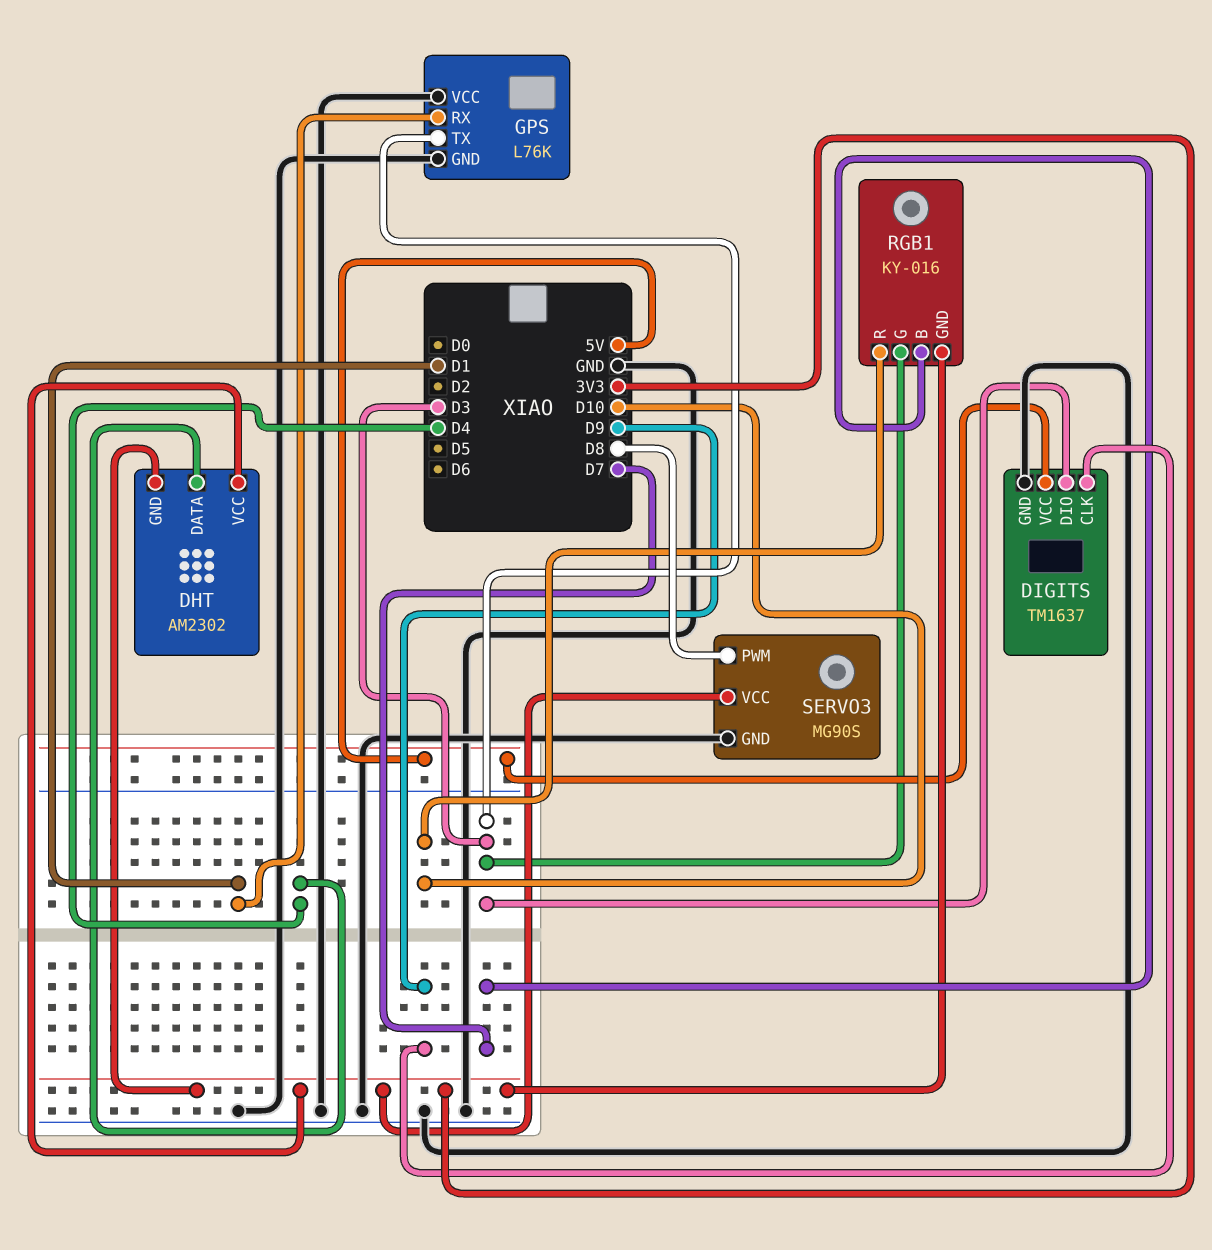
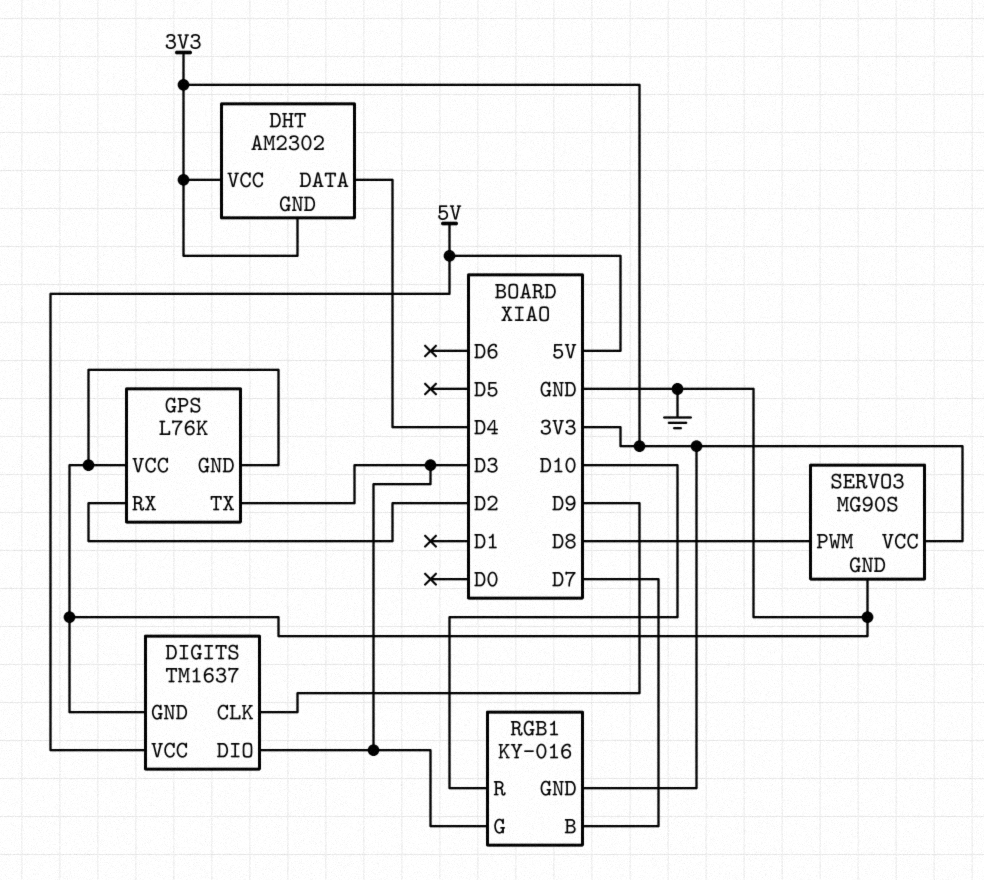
GPS pin RX: D1 -> D2

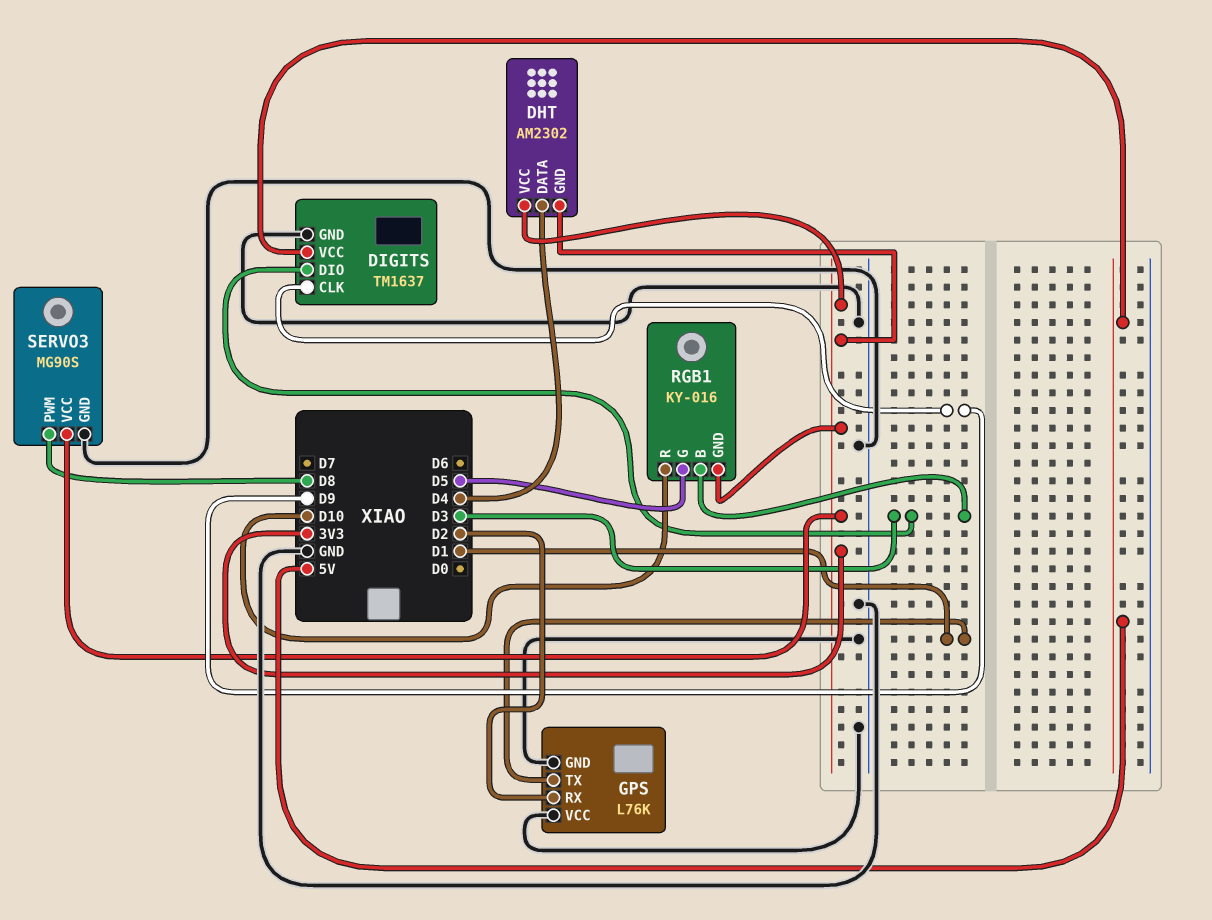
GPS pin TX: D3 -> D1
RGB1 pin B: D7 -> D3
RGB1 pin G: D3 -> D5

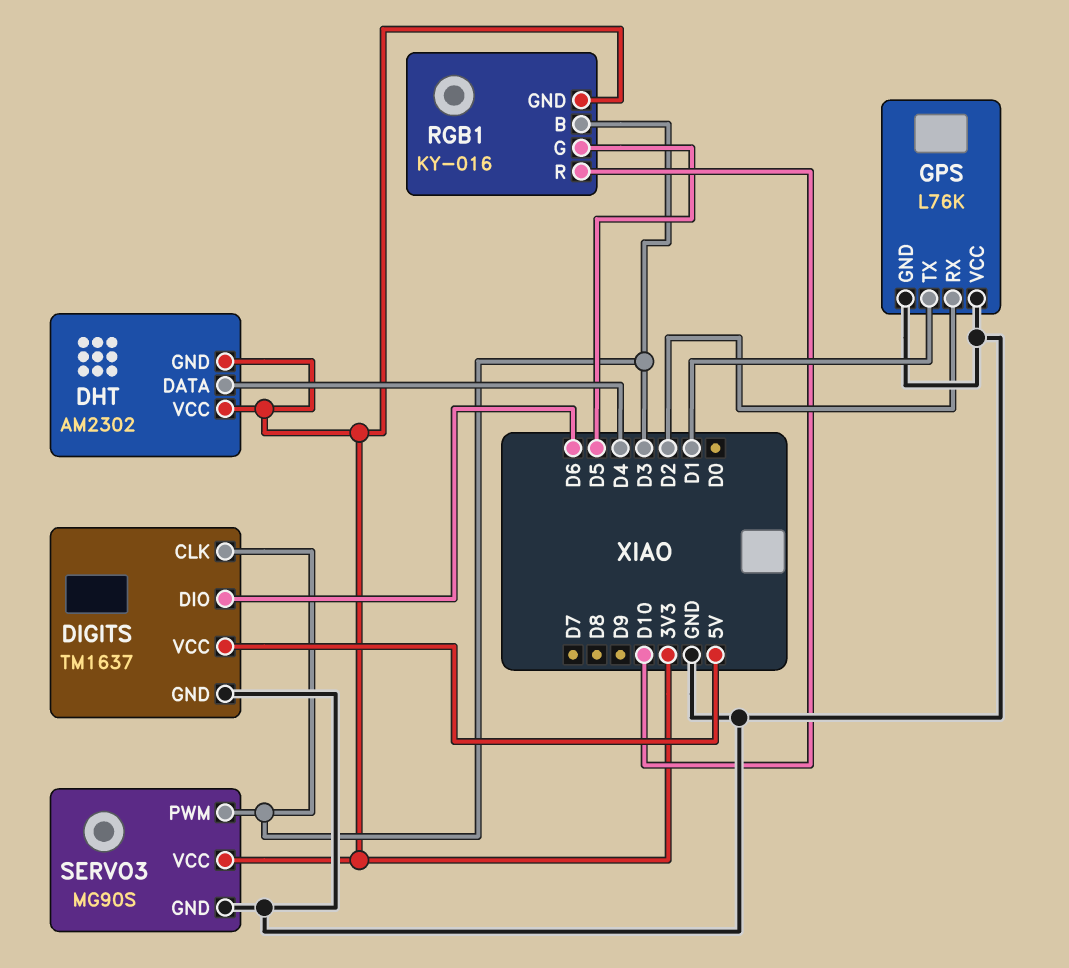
DIGITS pin CLK: D9 -> D3
DIGITS pin DIO: D3 -> D6
SERVO3 pin PWM: D8 -> D3

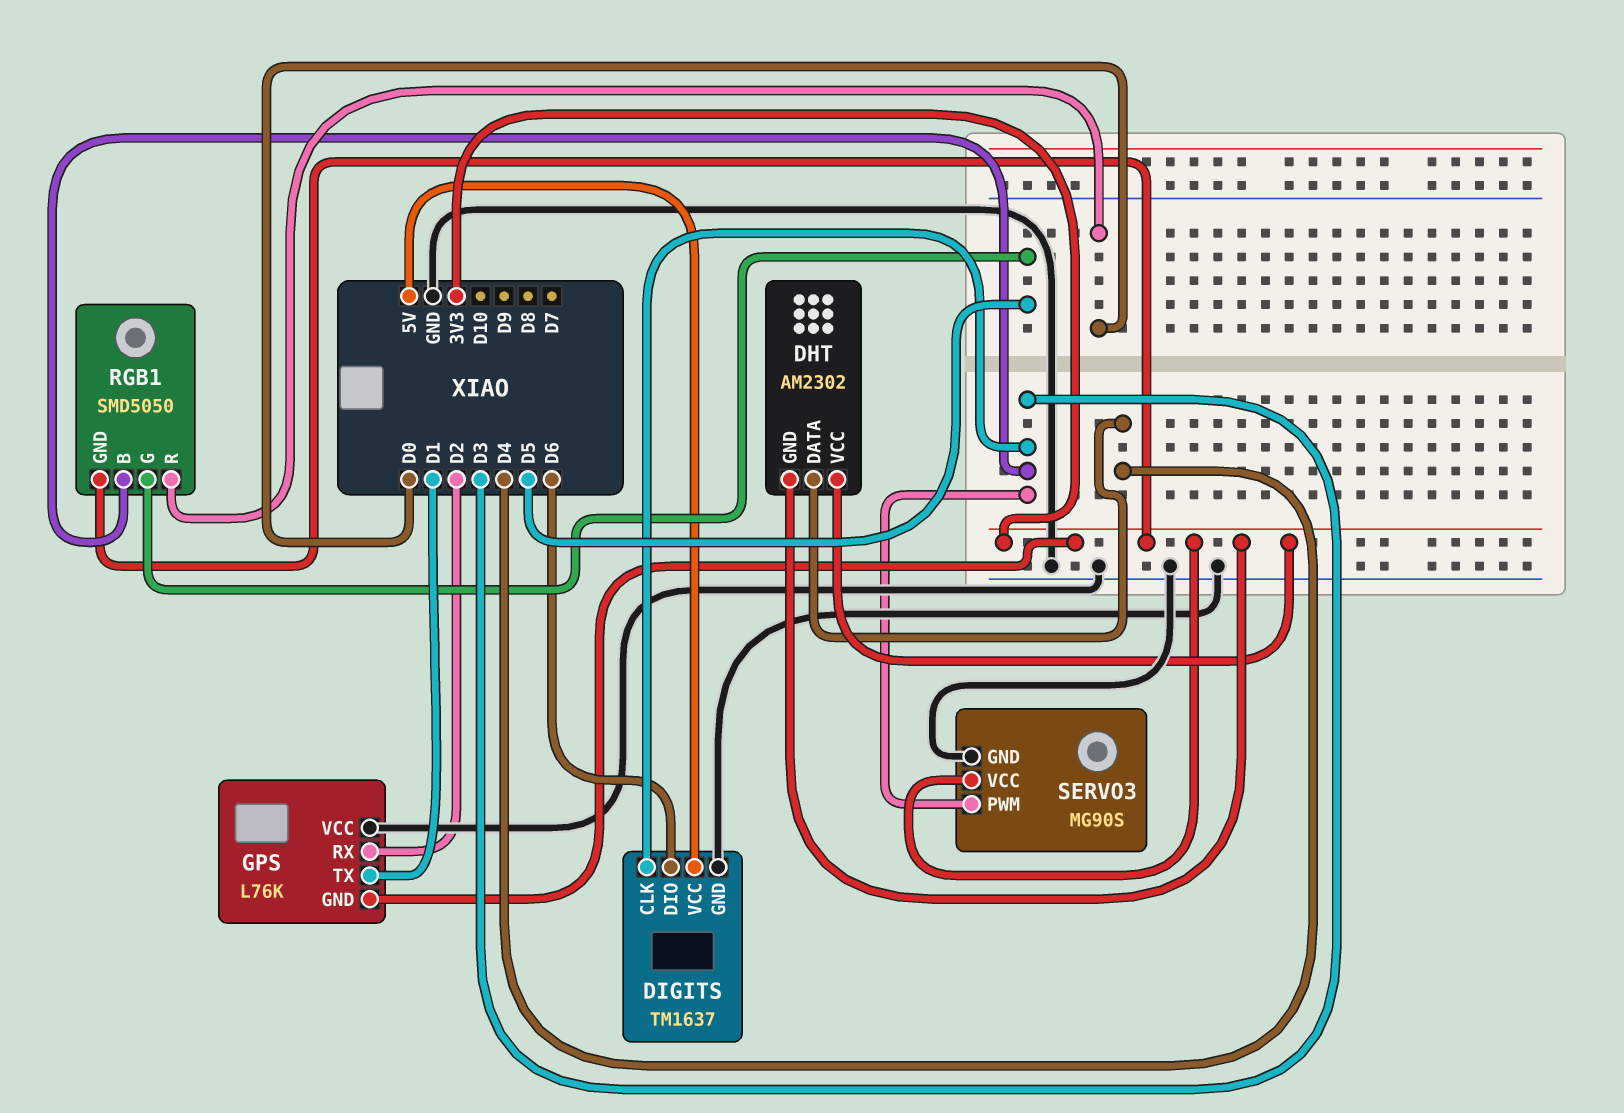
GPS pin GND: GND -> 3V3
RGB1: KY-016 -> SMD5050
RGB1 pin R: D10 -> D0

